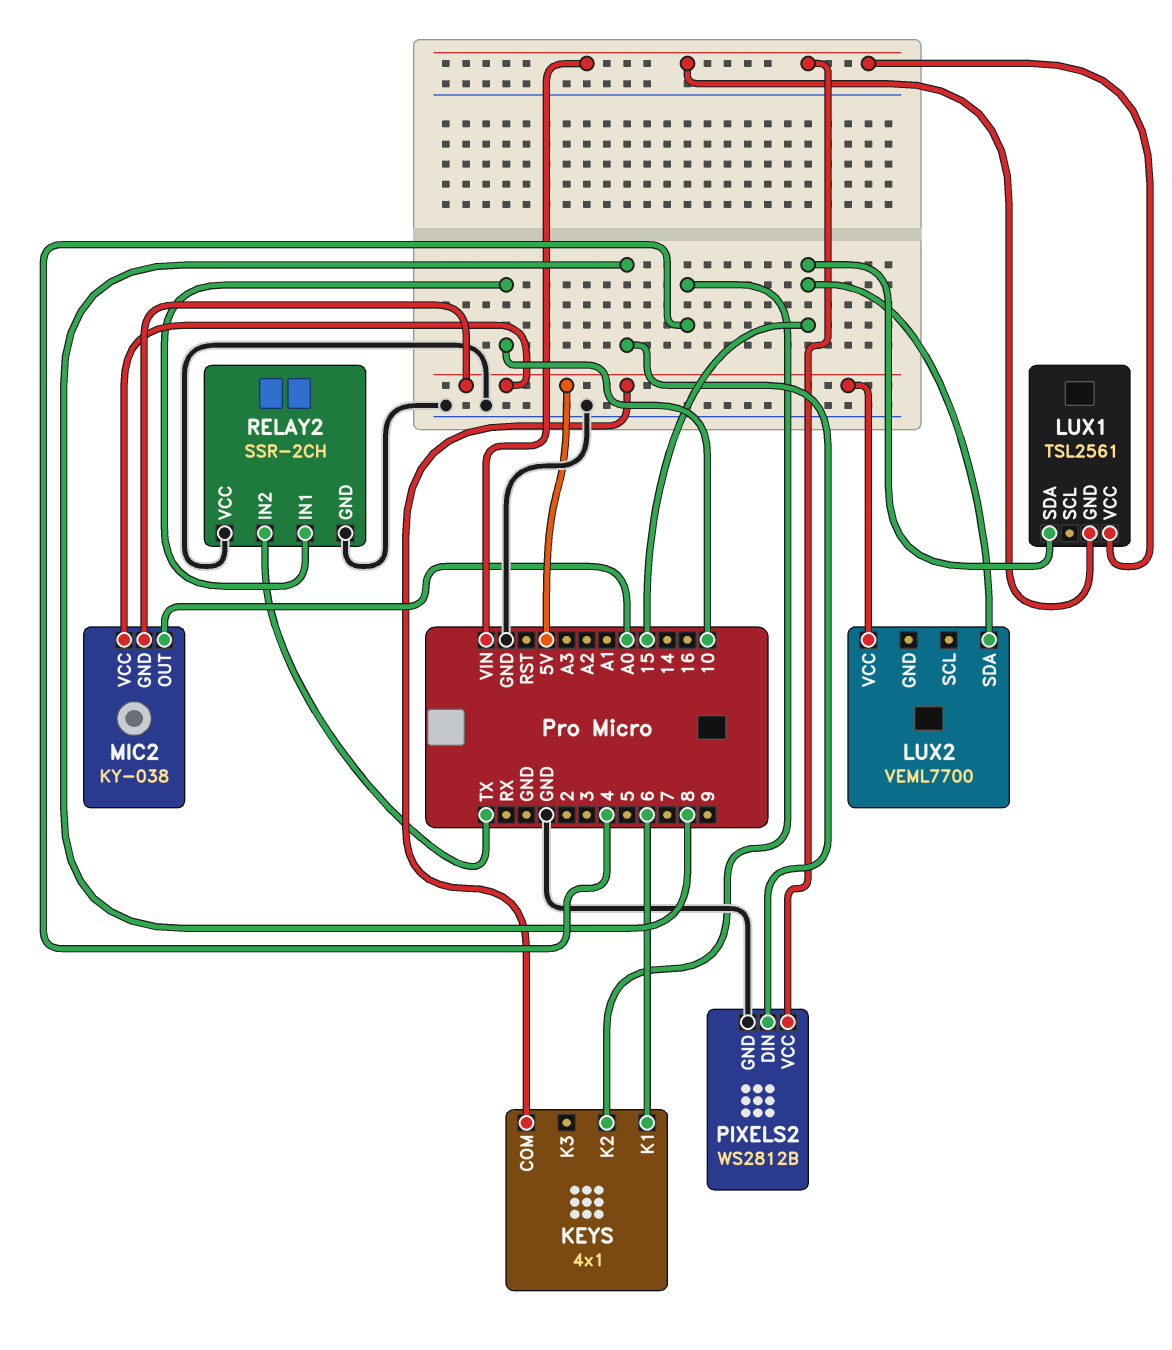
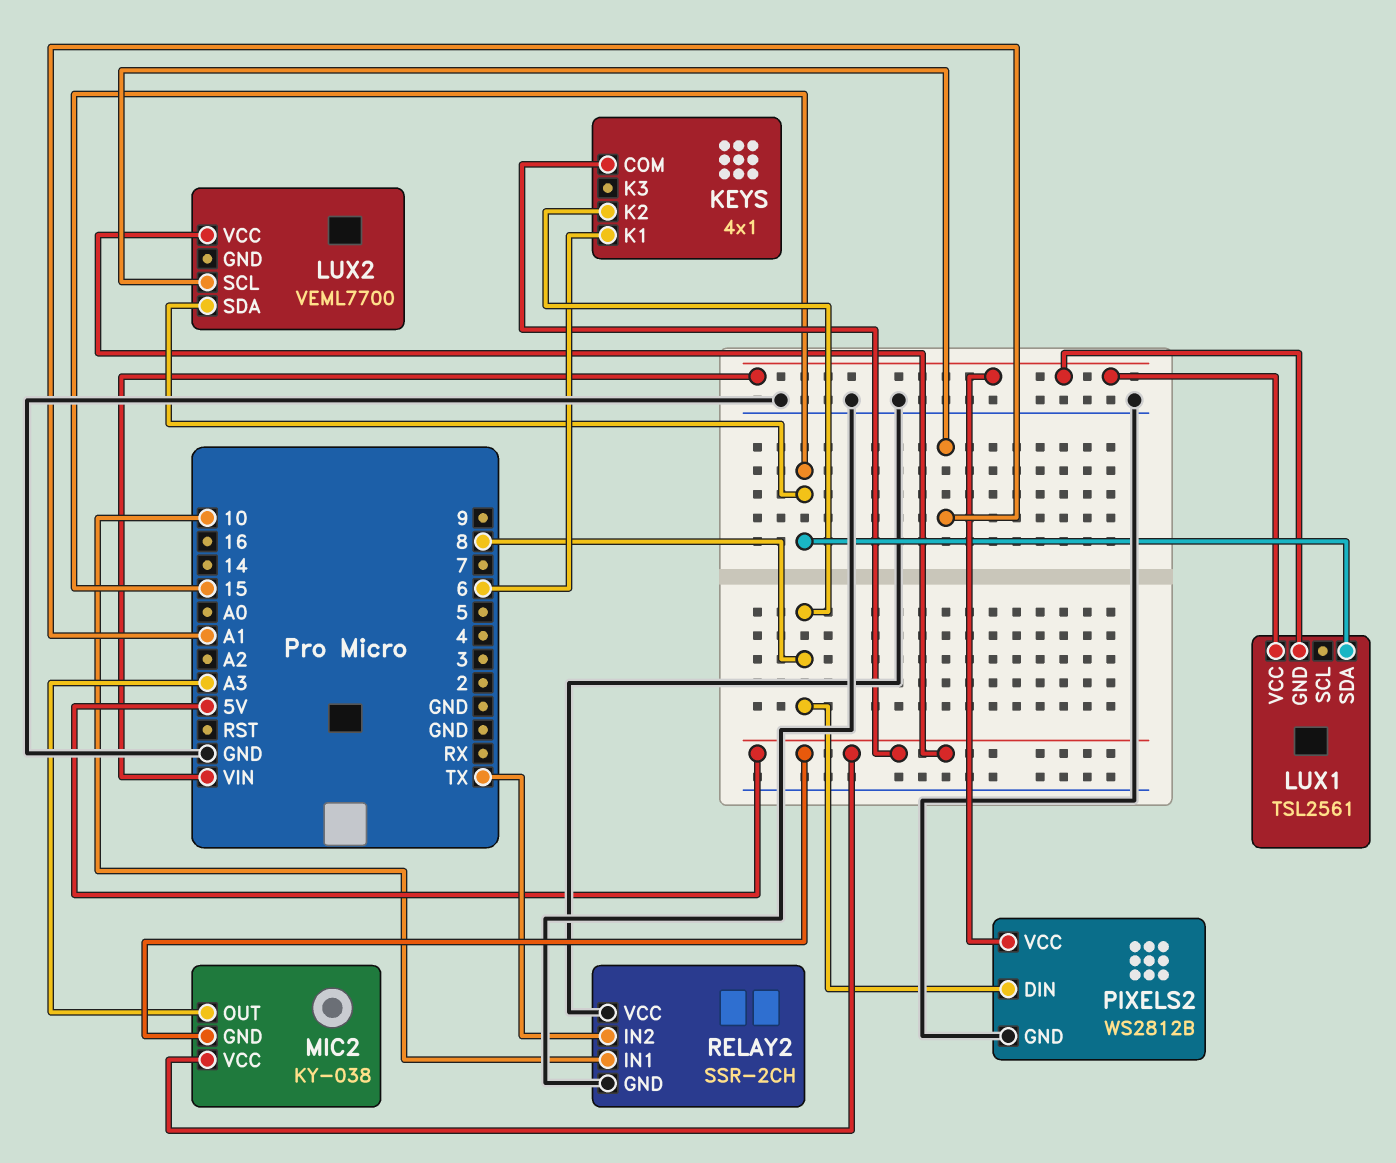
KEYS pin K2: 4 -> 8
LUX2 pin SCL: none -> A1
MIC2 pin OUT: A0 -> A3

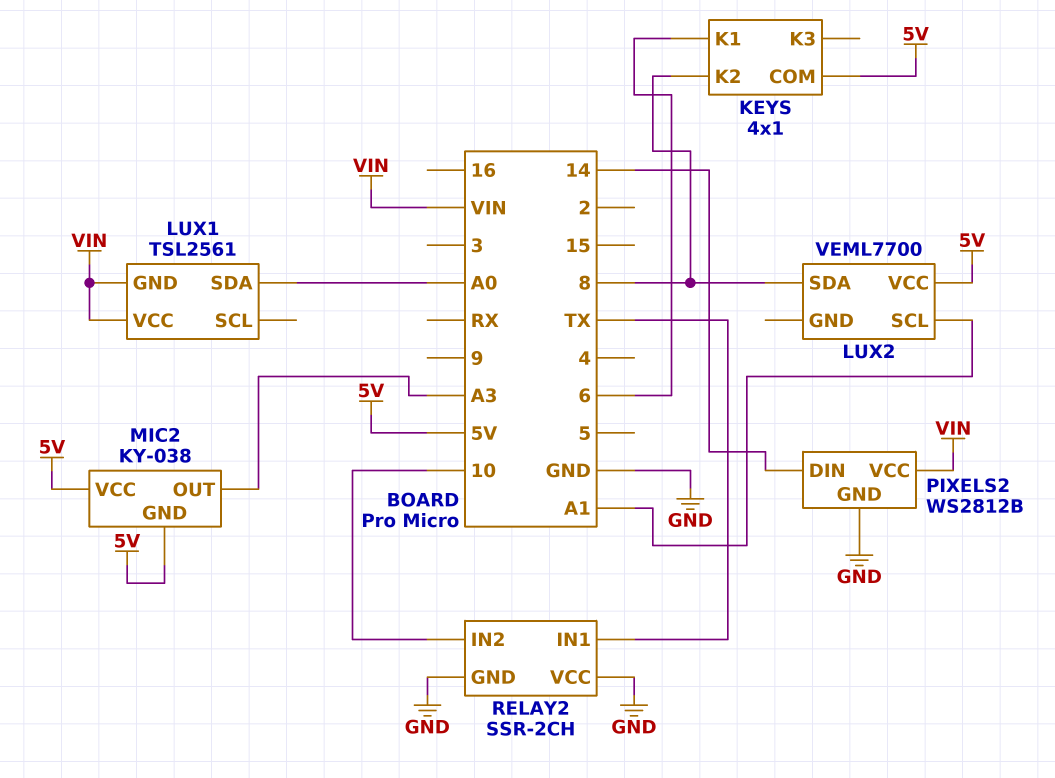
LUX1 pin SDA: 15 -> A0
LUX2 pin SDA: 15 -> 8
PIXELS2 pin DIN: 8 -> 14
RELAY2 pin IN1: 10 -> TX
RELAY2 pin IN2: TX -> 10

